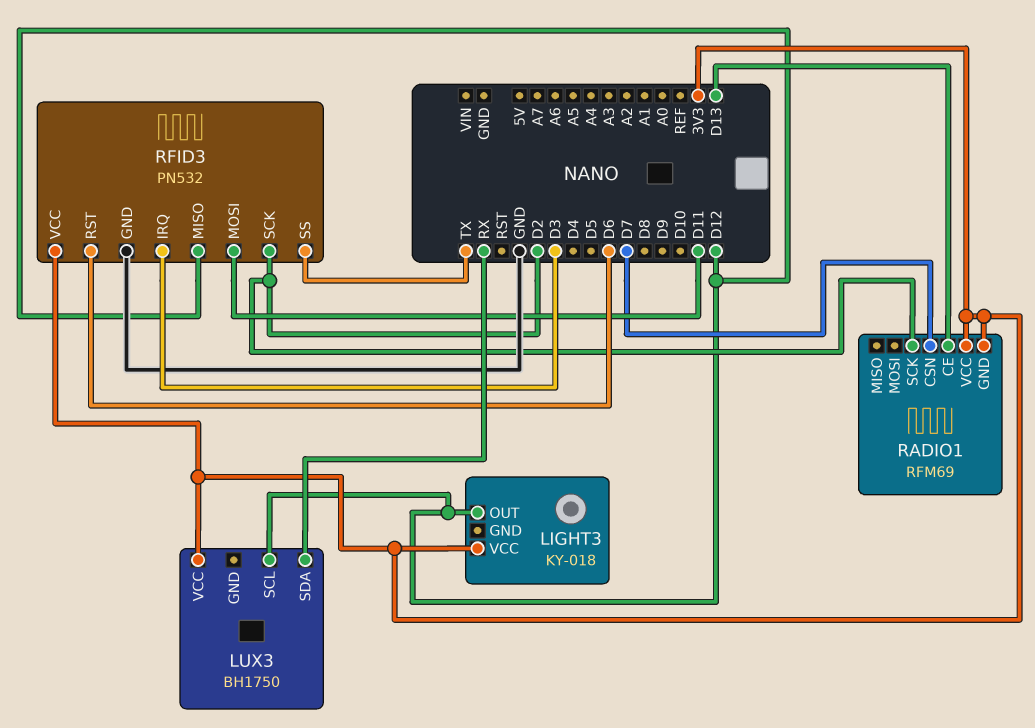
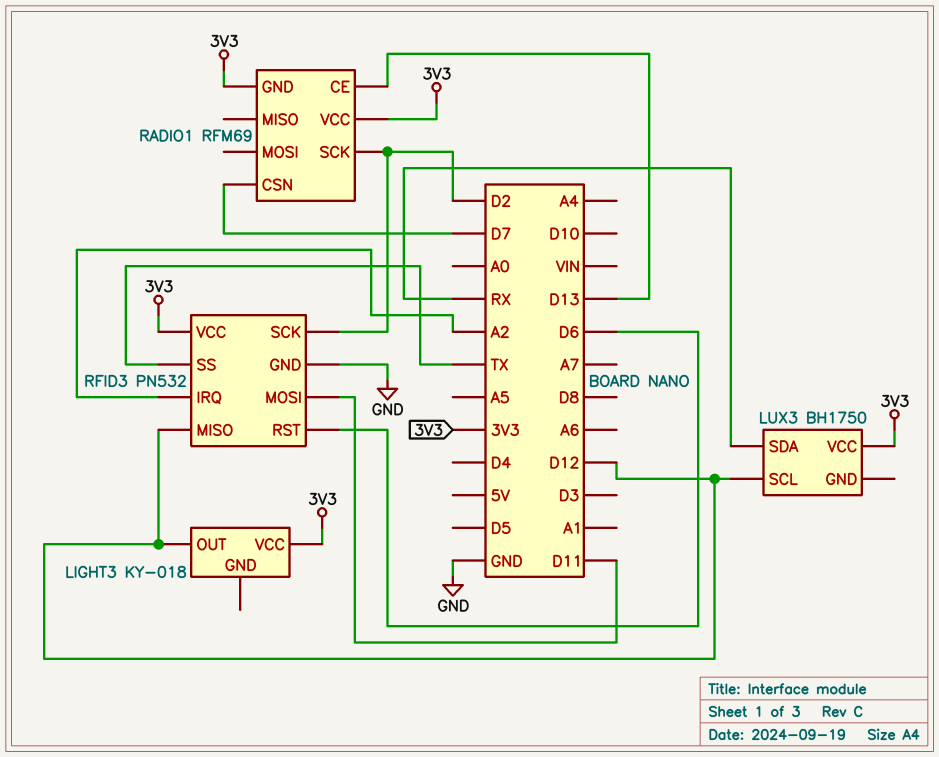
RFID3 pin IRQ: D3 -> A2

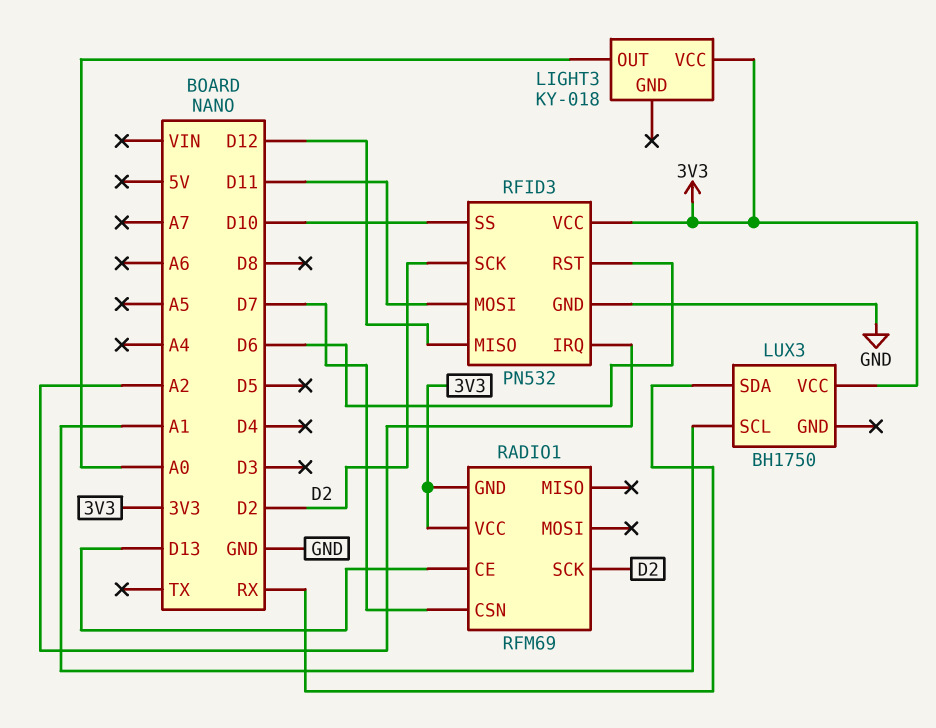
LIGHT3 pin OUT: D12 -> A0
LUX3 pin SCL: D12 -> A1
RFID3 pin SS: TX -> D10

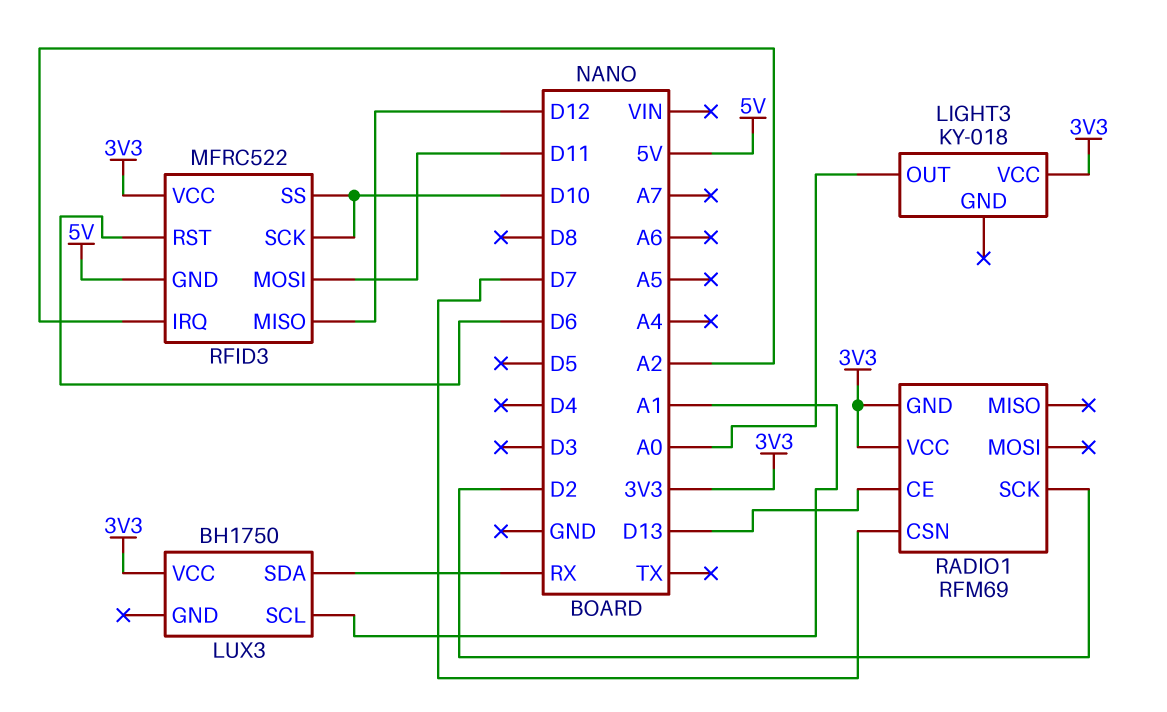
RFID3: PN532 -> MFRC522
RFID3 pin GND: GND -> 5V
RFID3 pin SCK: D2 -> D10

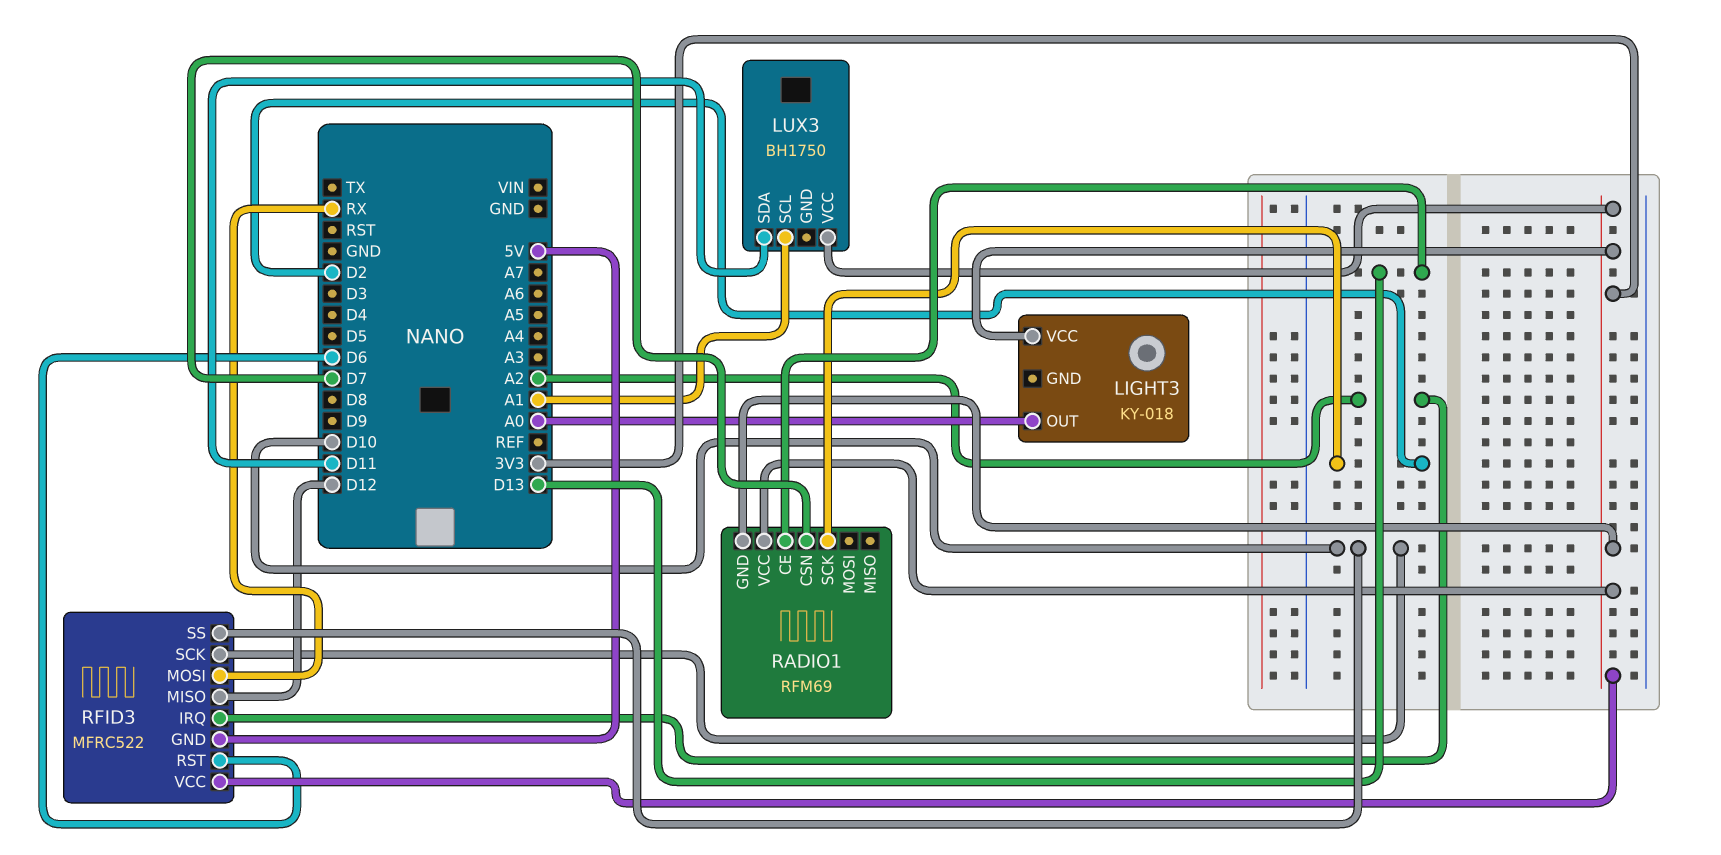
LUX3 pin SDA: RX -> D11
RFID3 pin MOSI: D11 -> RX

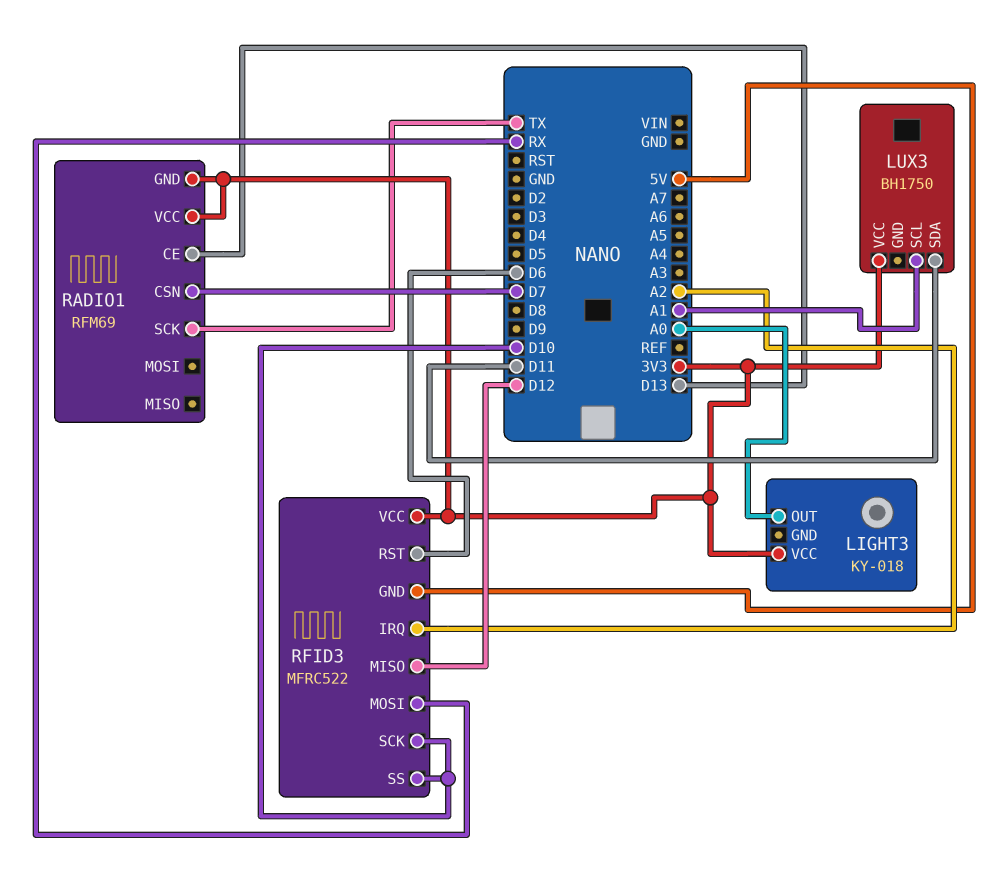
RADIO1 pin SCK: D2 -> TX

